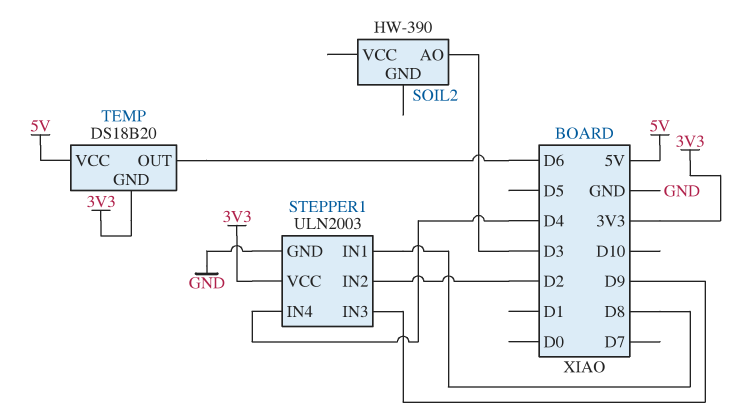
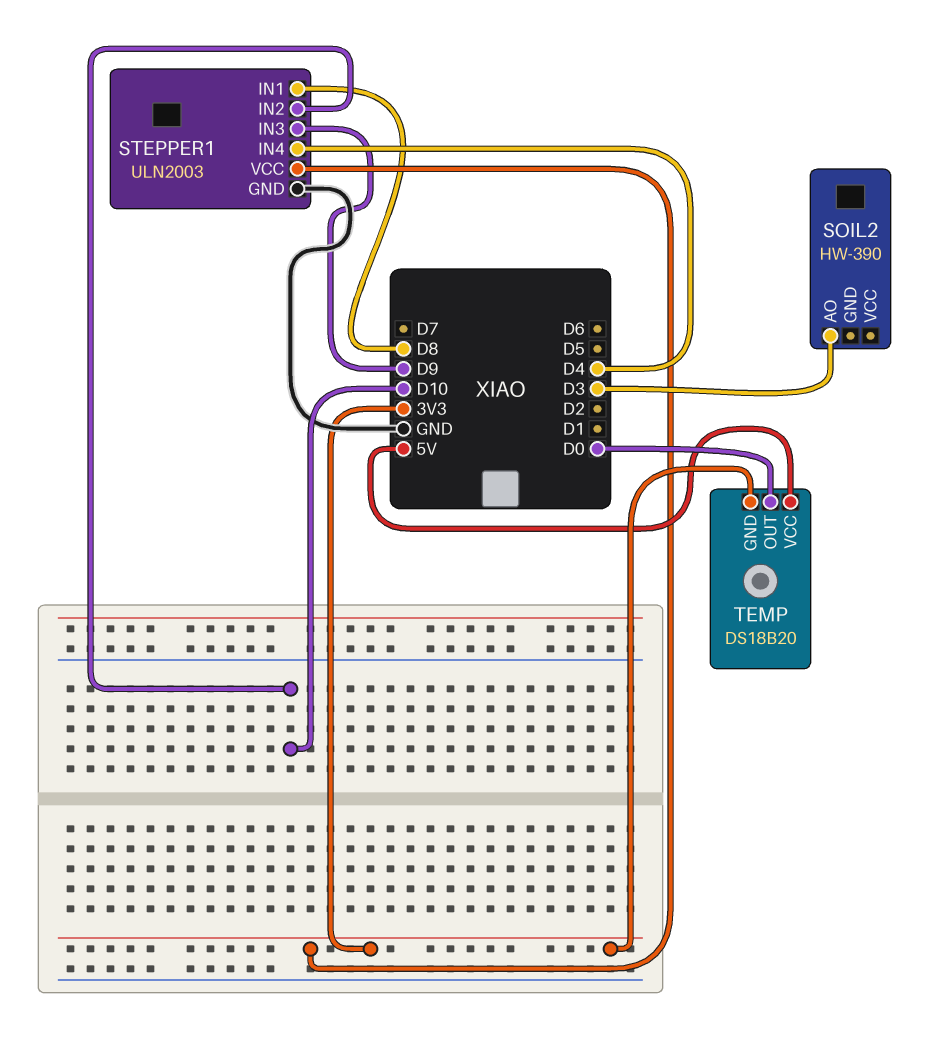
STEPPER1 pin IN2: D2 -> D10
TEMP pin OUT: D6 -> D0

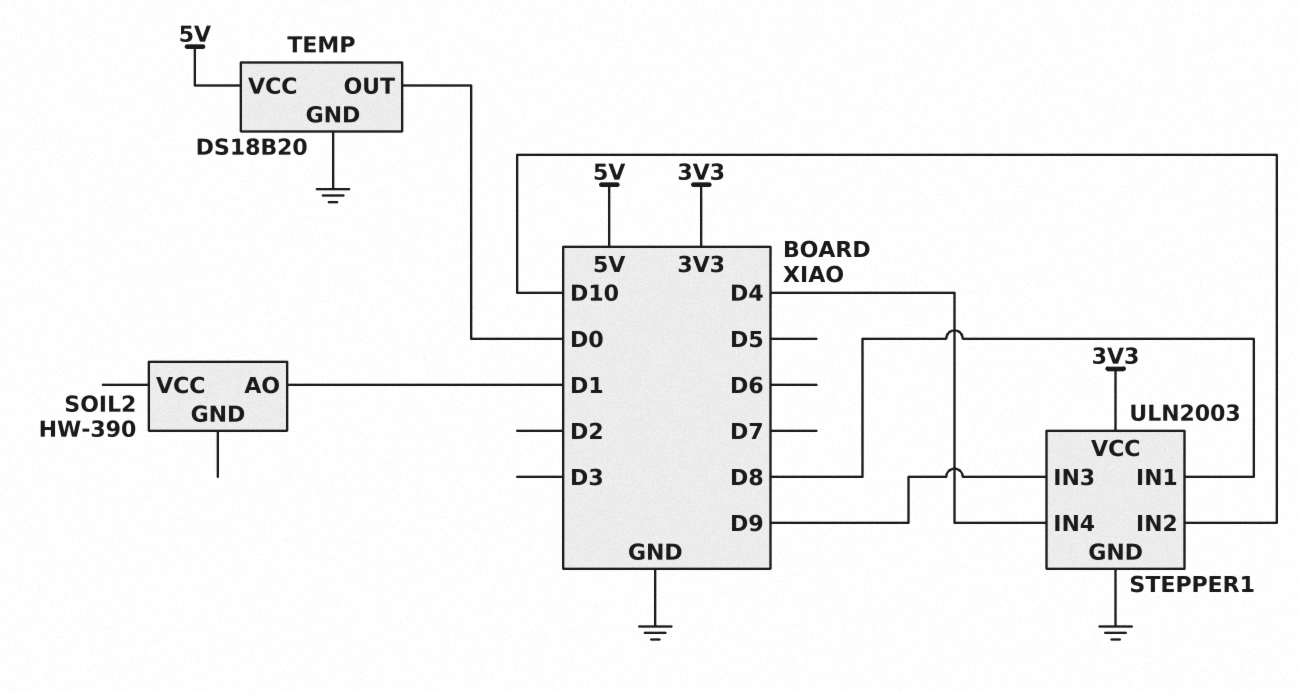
SOIL2 pin AO: D3 -> D1
TEMP pin GND: 3V3 -> GND

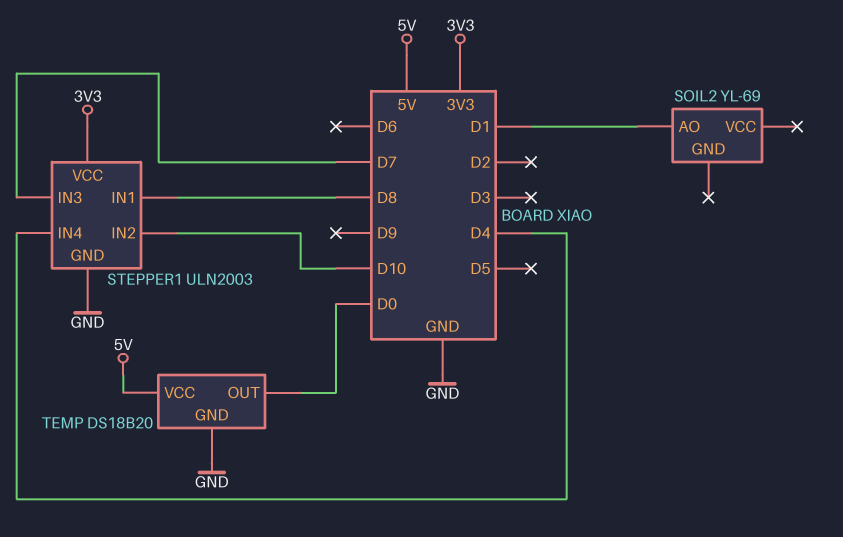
SOIL2: HW-390 -> YL-69
STEPPER1 pin IN3: D9 -> D7

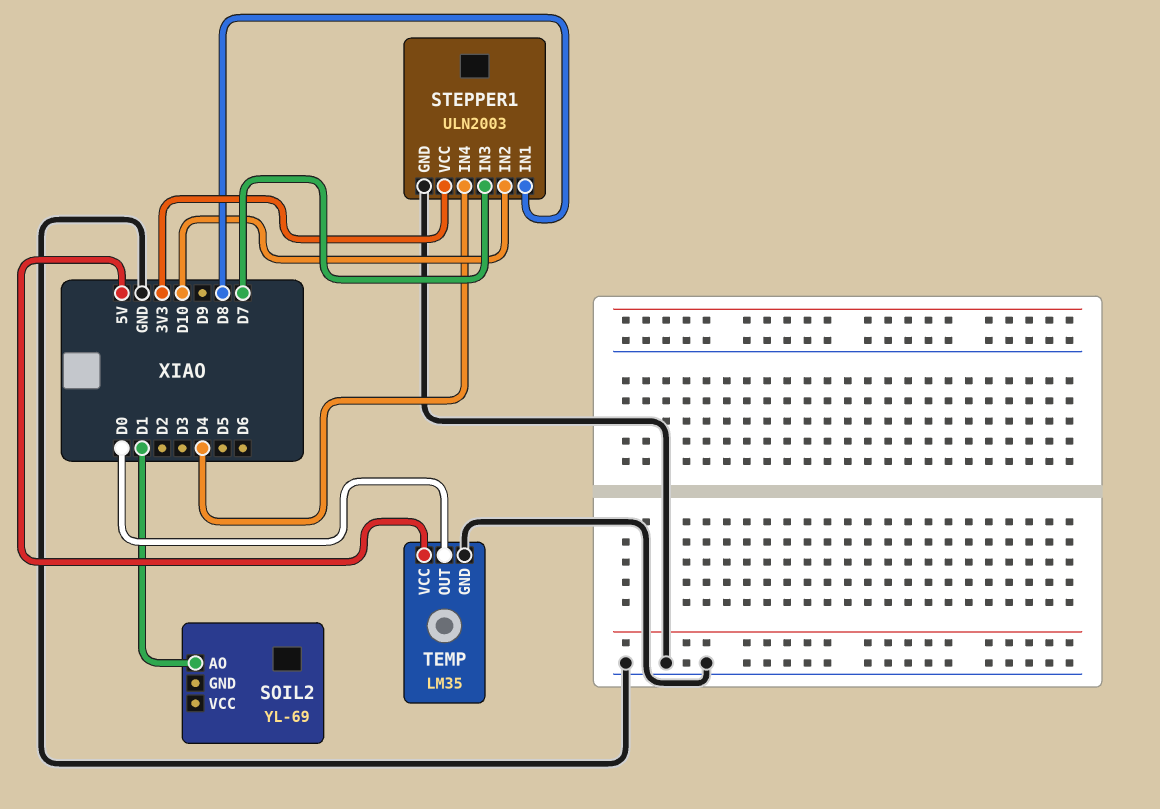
TEMP: DS18B20 -> LM35

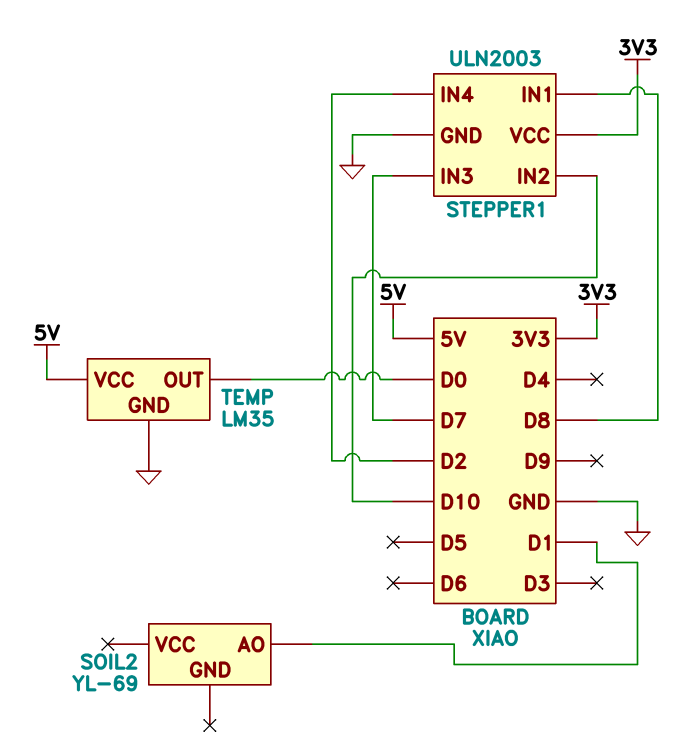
STEPPER1 pin IN4: D4 -> D2

